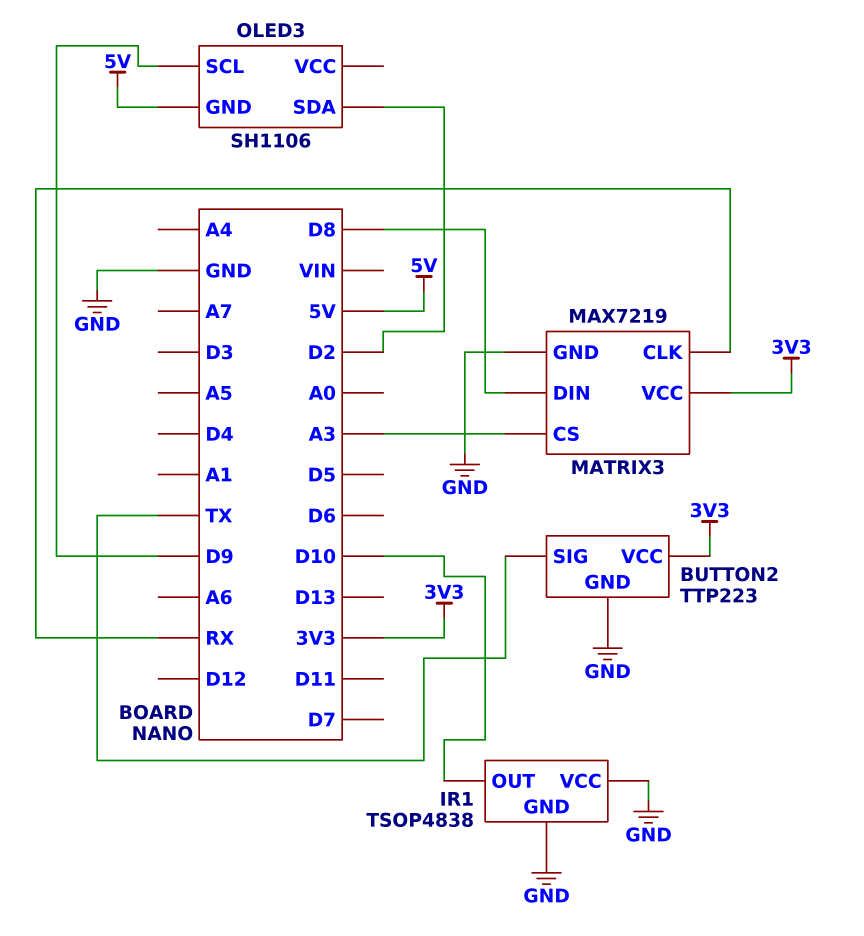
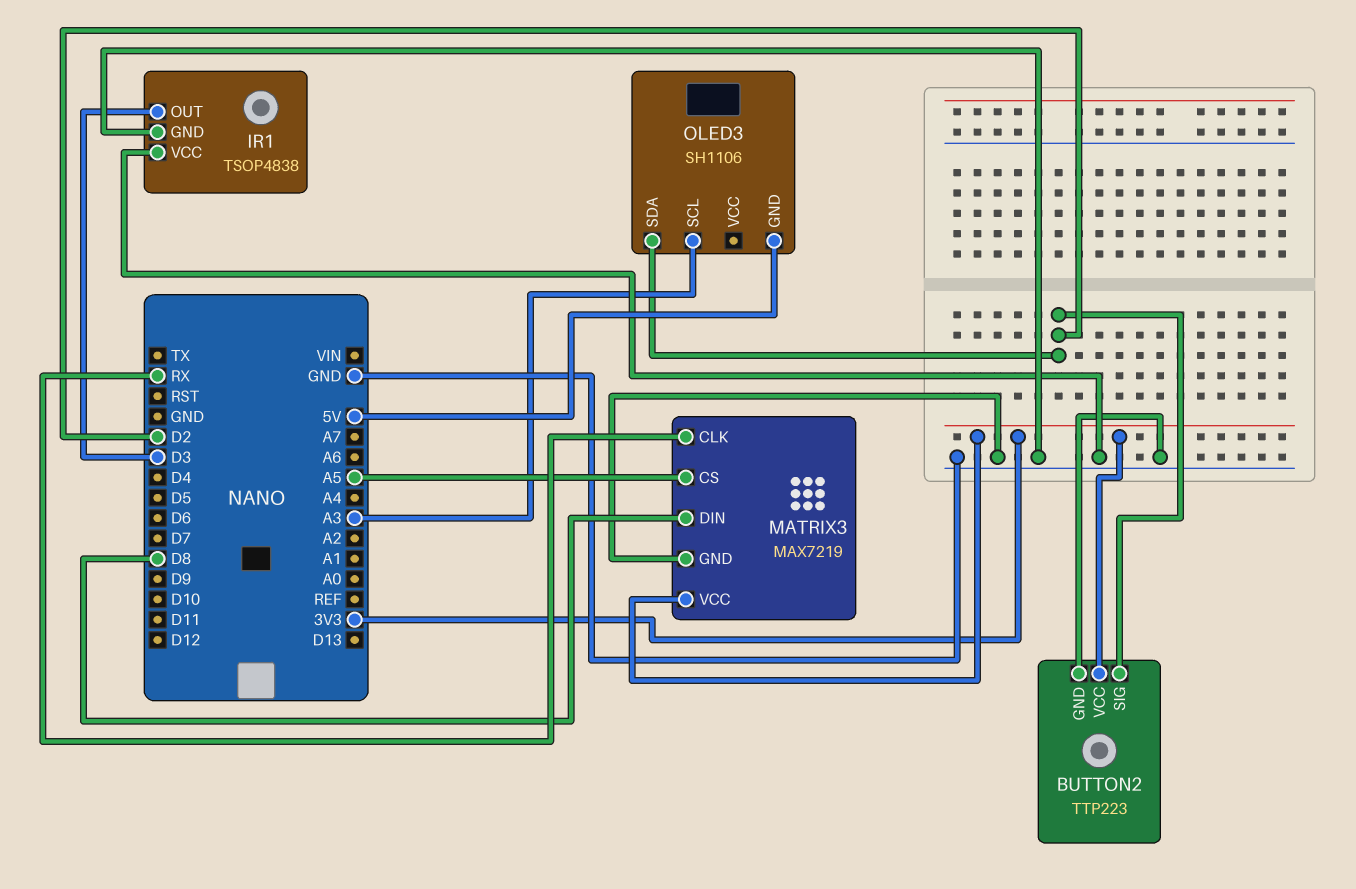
BUTTON2 pin SIG: TX -> D2
IR1 pin OUT: D10 -> D3
MATRIX3 pin CS: A3 -> A5
OLED3 pin SCL: D9 -> A3

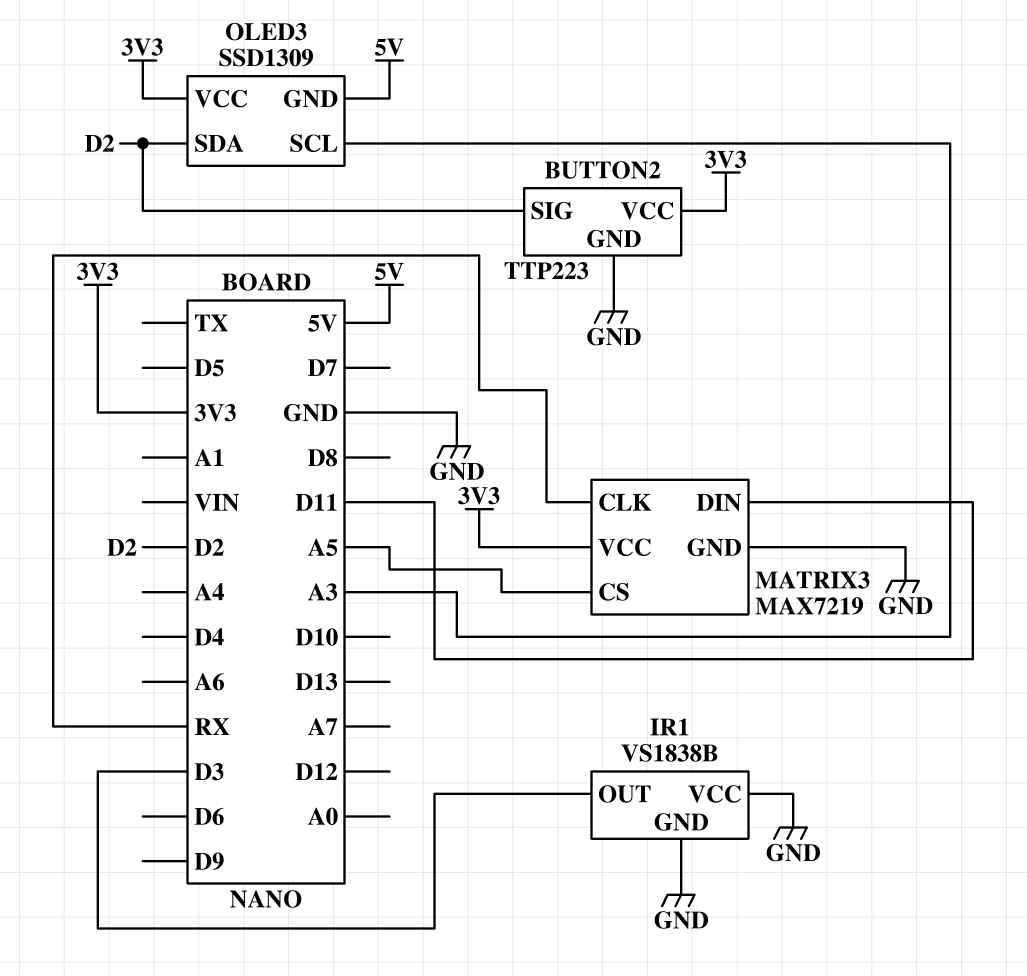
IR1: TSOP4838 -> VS1838B
MATRIX3 pin DIN: D8 -> D11
OLED3: SH1106 -> SSD1309
OLED3 pin VCC: none -> 3V3

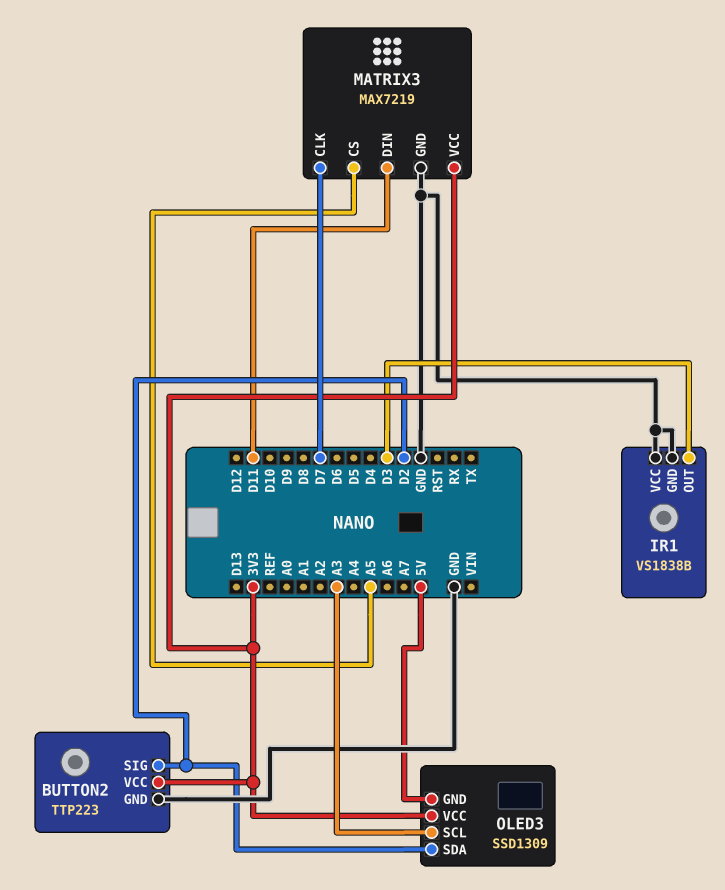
MATRIX3 pin CLK: RX -> D7

